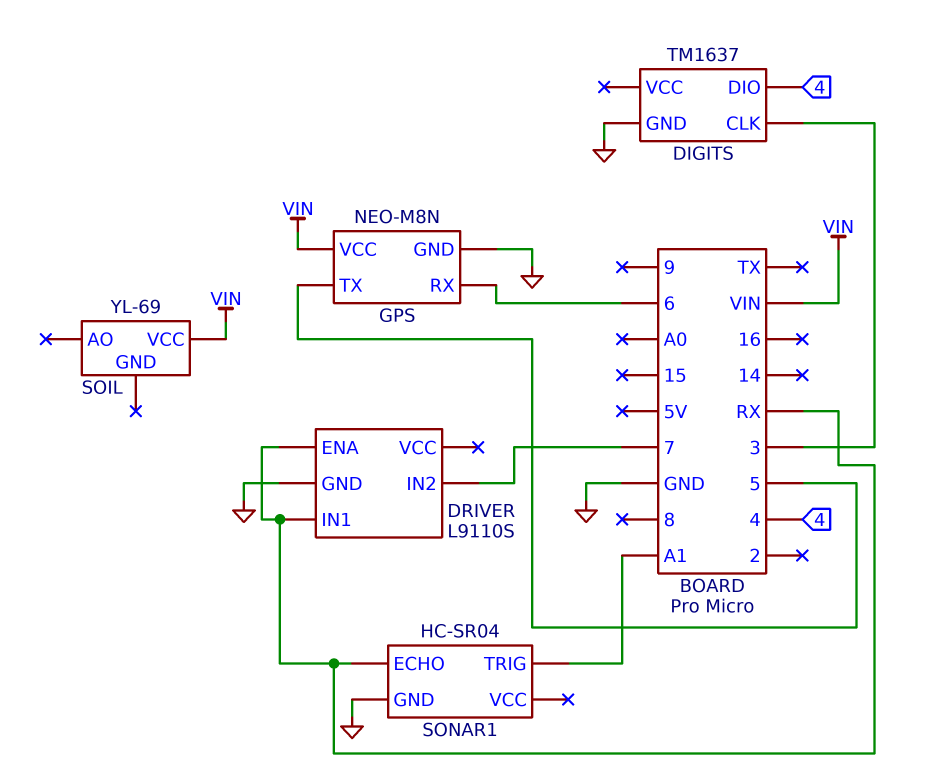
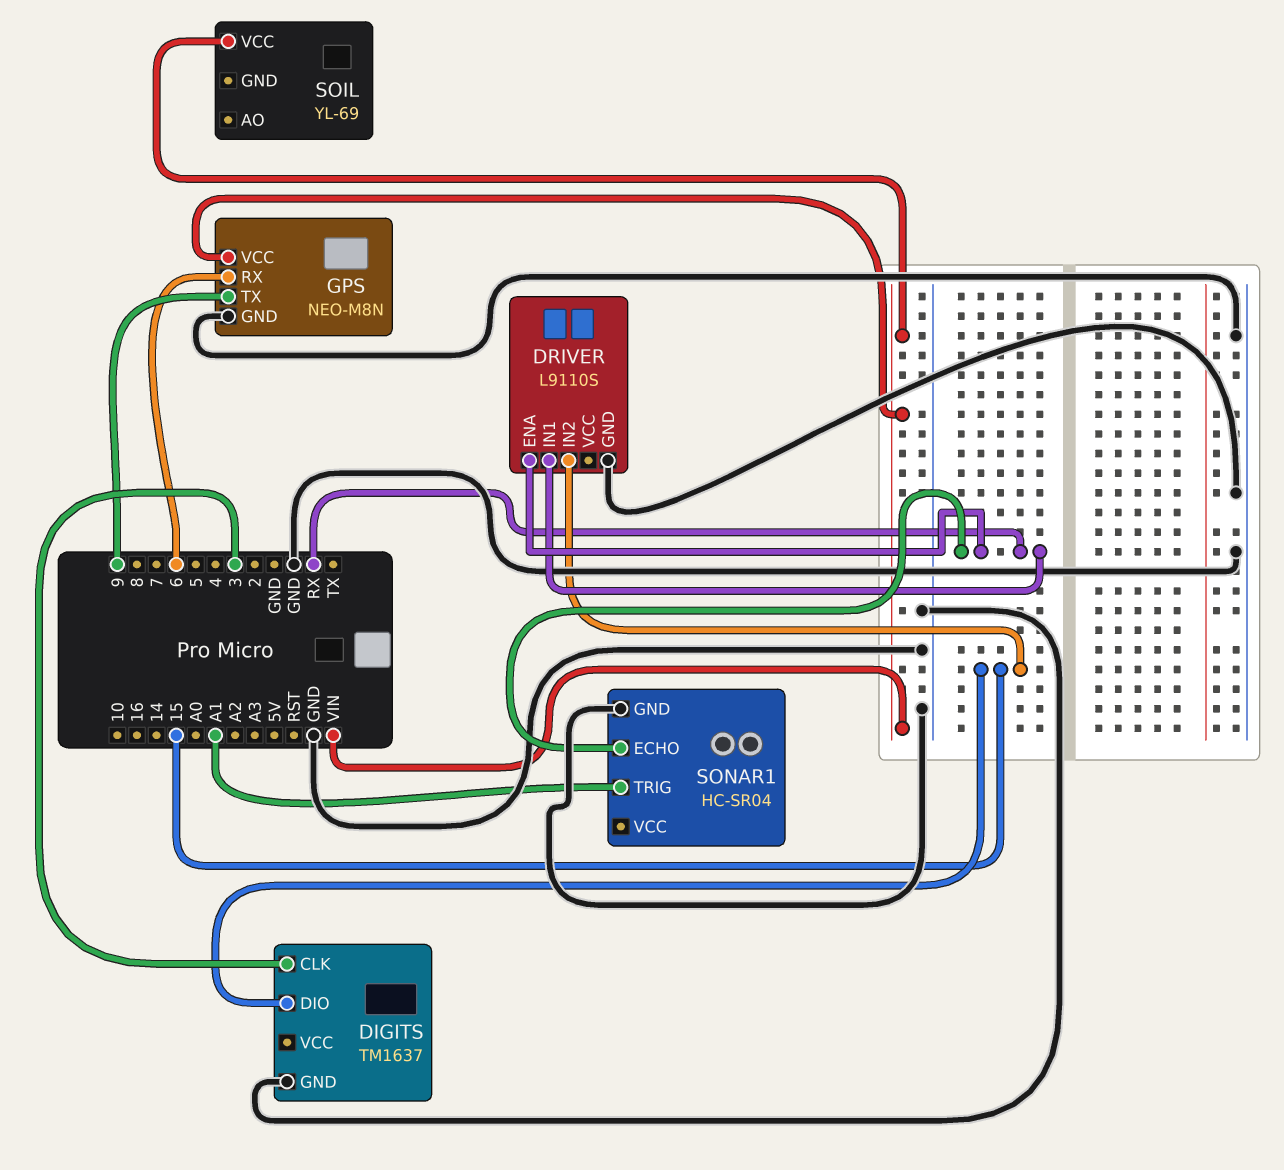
DIGITS pin DIO: 4 -> 15
DRIVER pin IN2: 7 -> 15
GPS pin TX: 5 -> 9

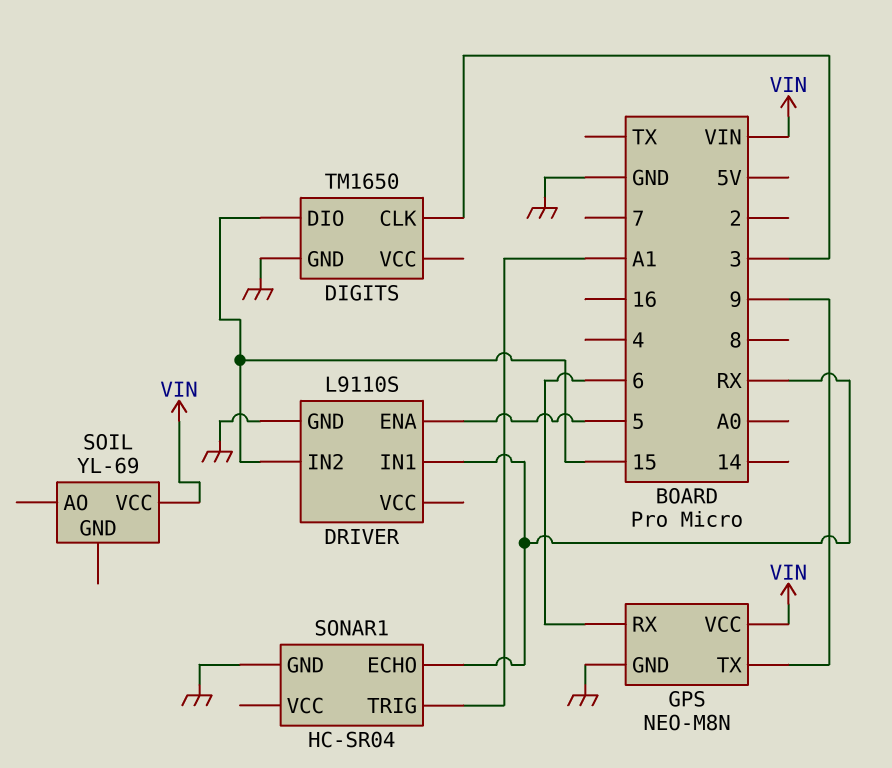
DIGITS: TM1637 -> TM1650
DRIVER pin ENA: RX -> 5

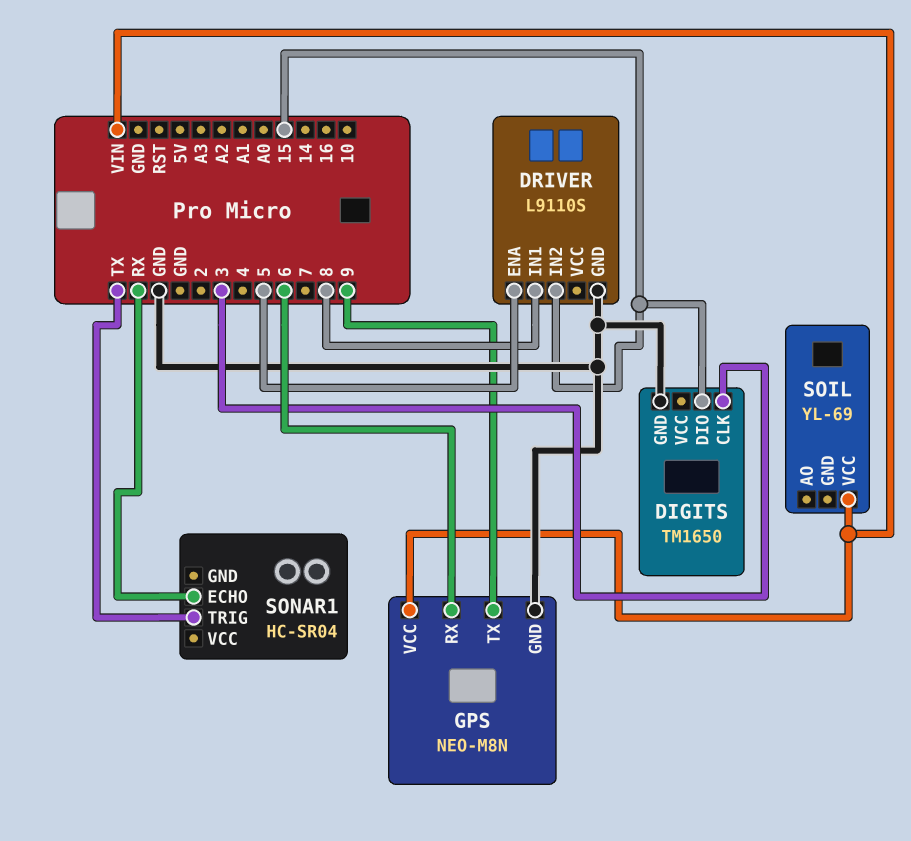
DRIVER pin IN1: RX -> 8
SONAR1 pin GND: GND -> none
SONAR1 pin TRIG: A1 -> TX

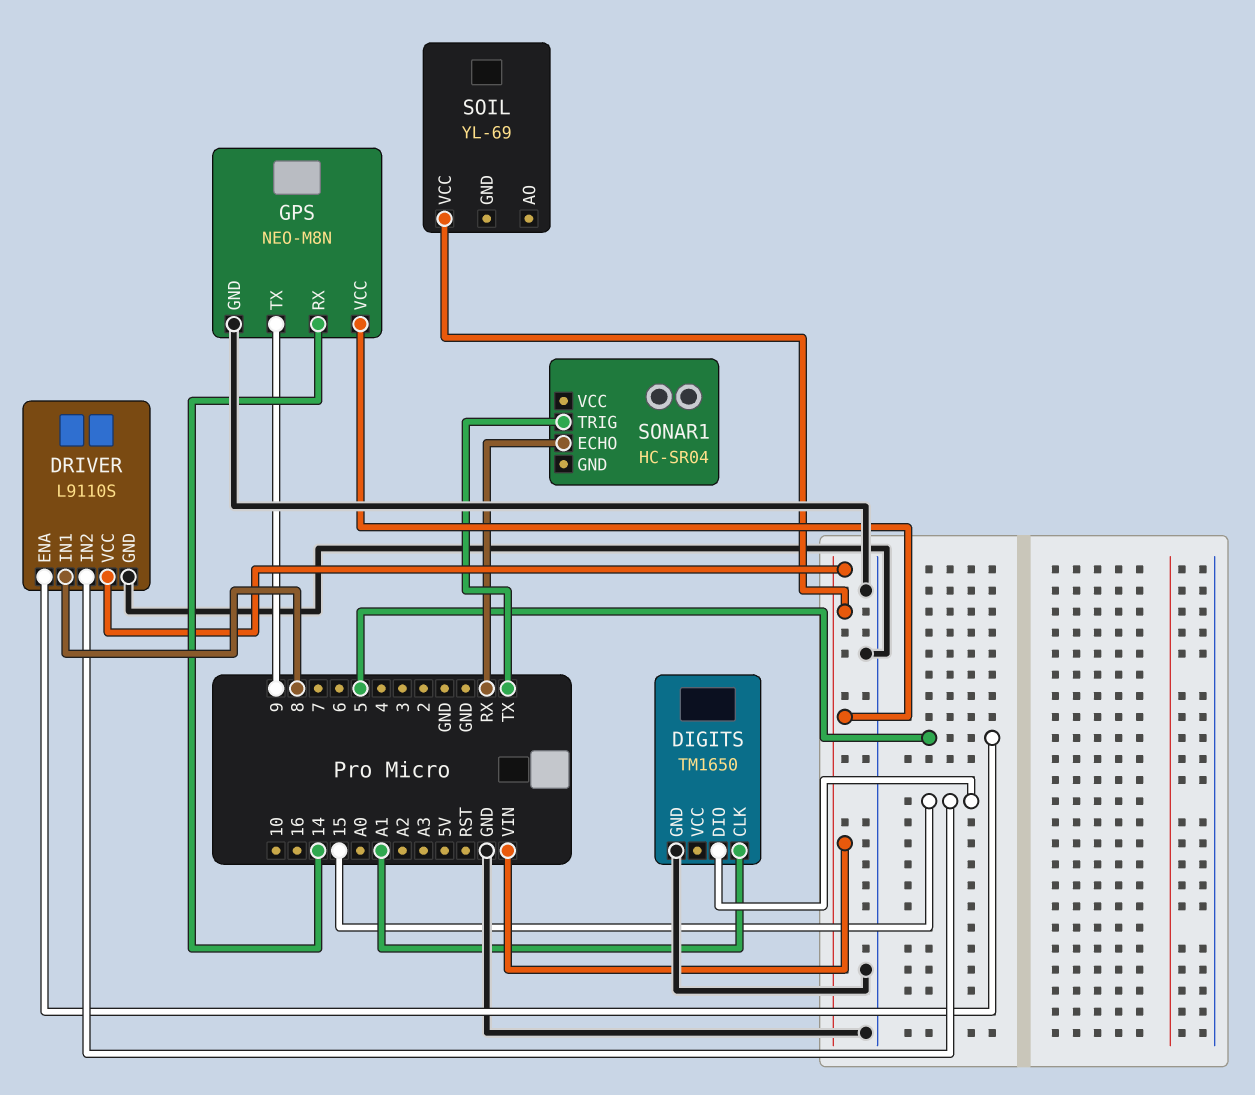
DIGITS pin CLK: 3 -> A1
DRIVER pin VCC: none -> VIN
GPS pin RX: 6 -> 14

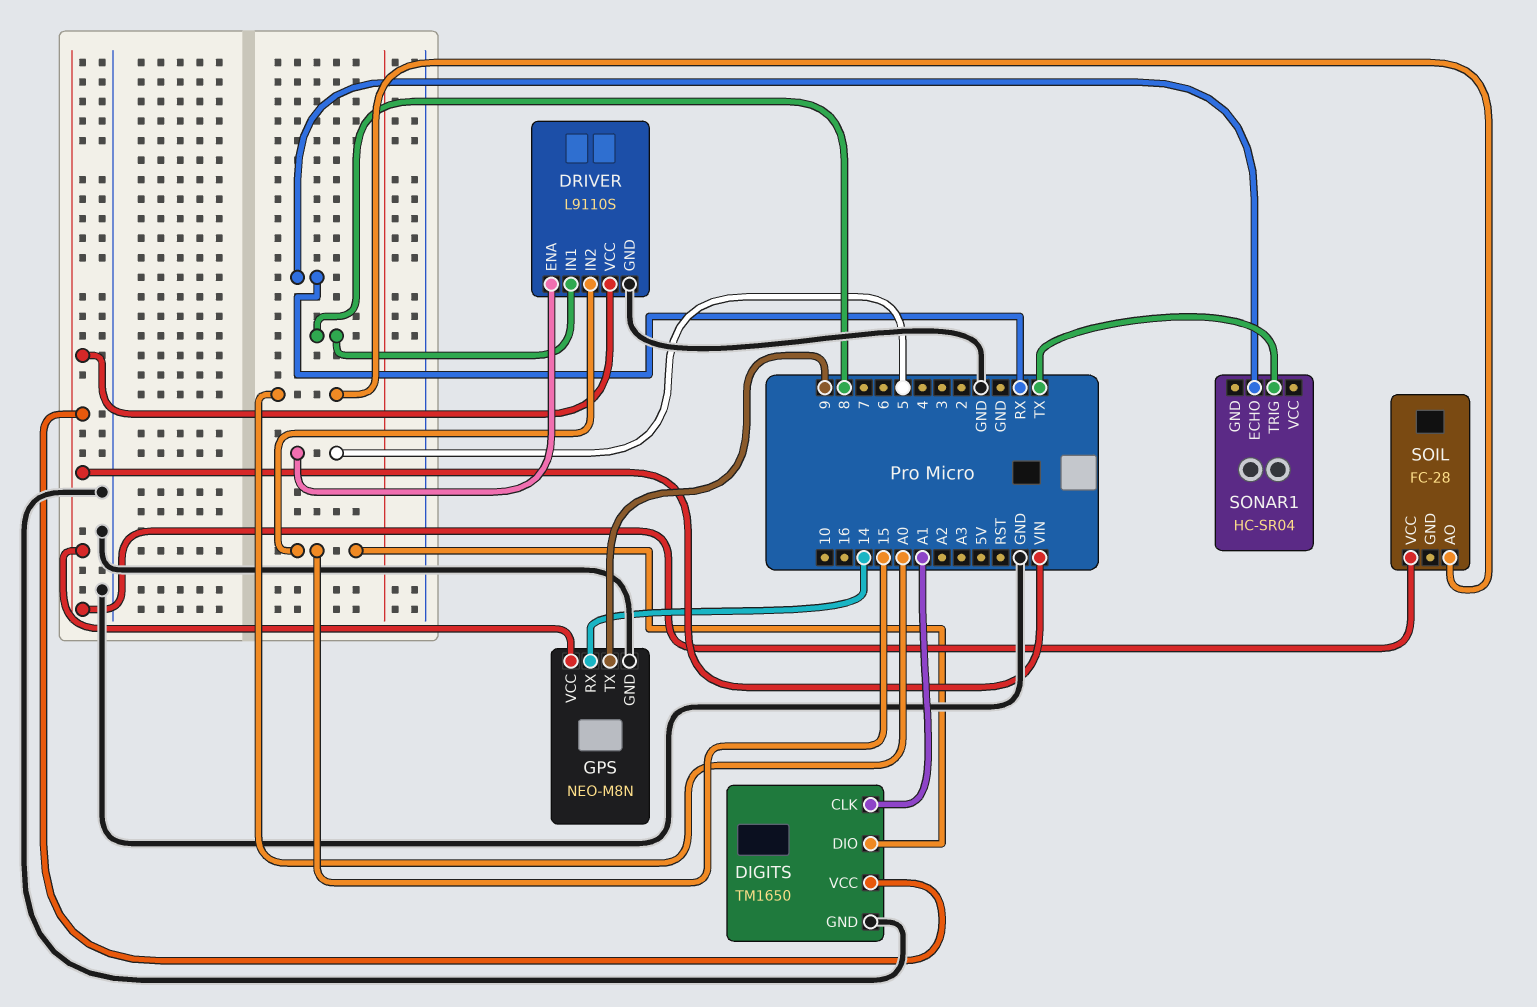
DIGITS pin VCC: none -> VIN
SOIL: YL-69 -> FC-28
SOIL pin AO: none -> A0

